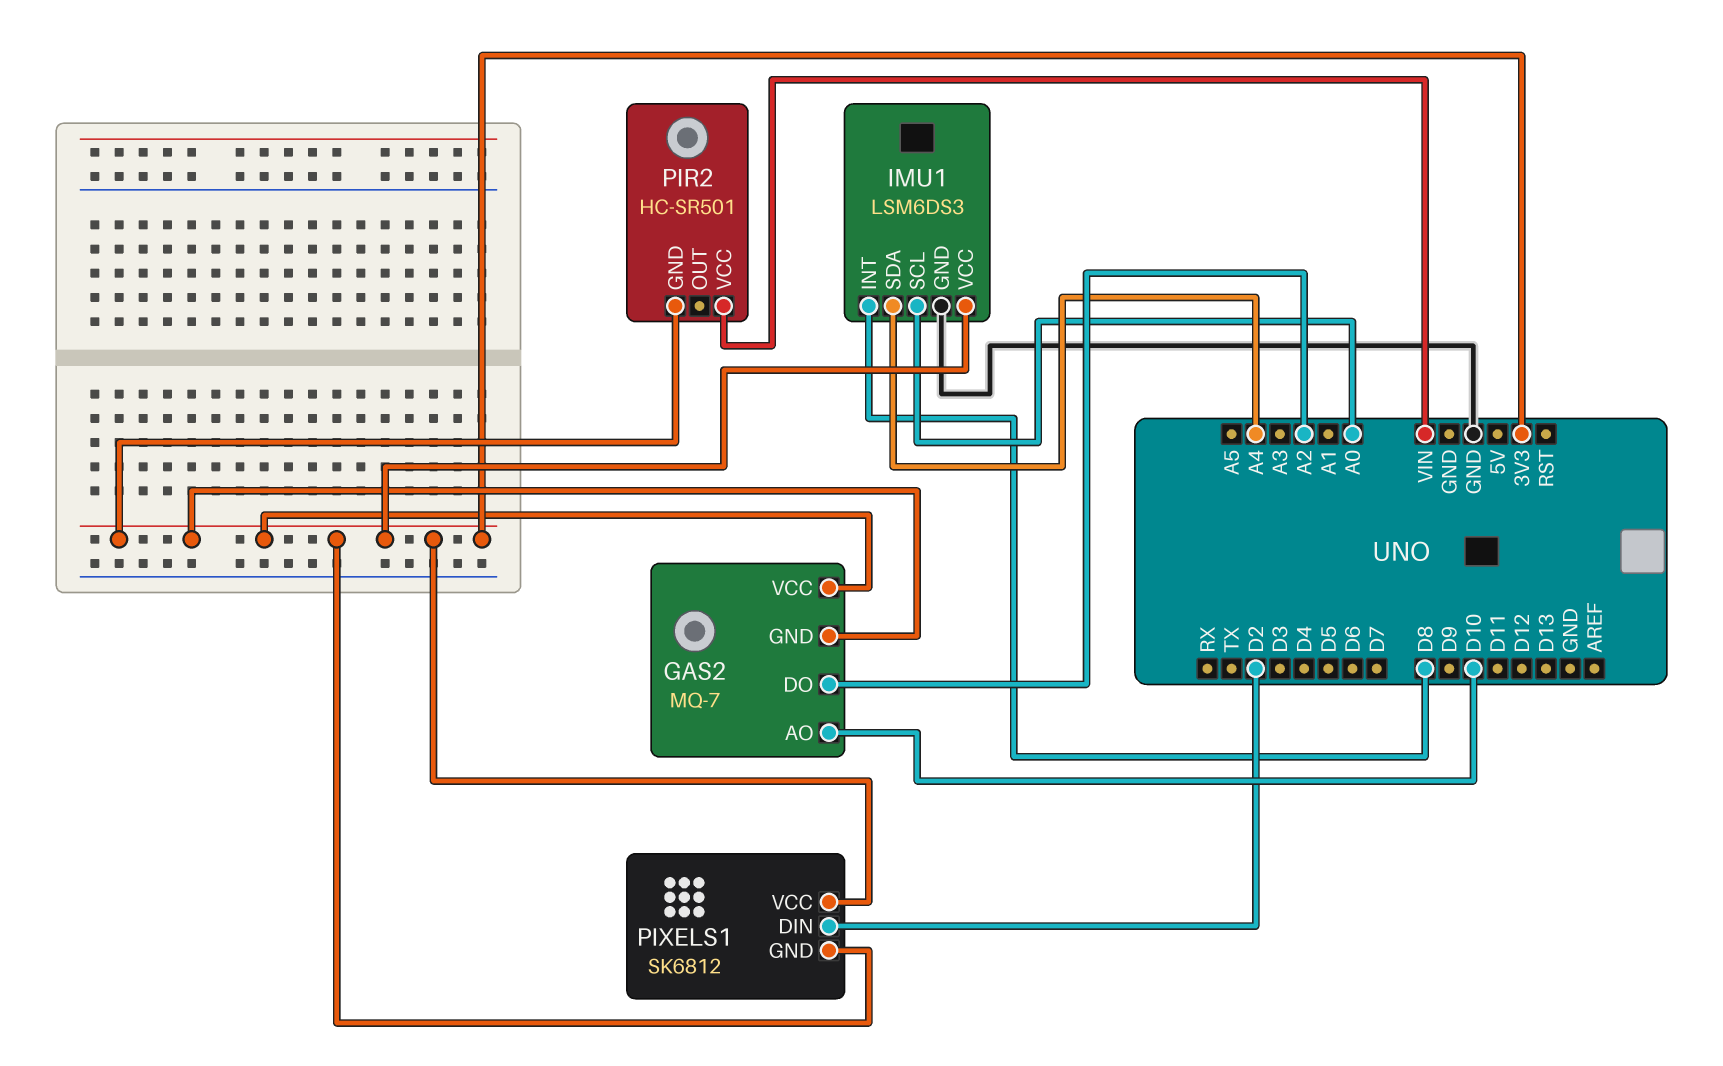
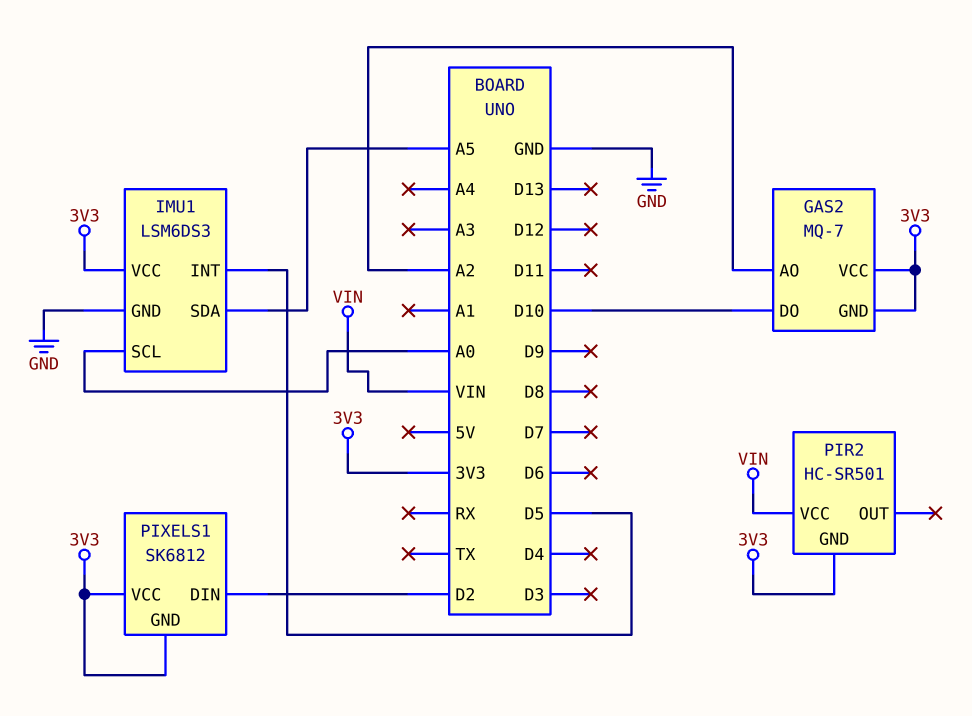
GAS2 pin AO: D10 -> A2
GAS2 pin DO: A2 -> D10
IMU1 pin INT: D8 -> D5
IMU1 pin SDA: A4 -> A5

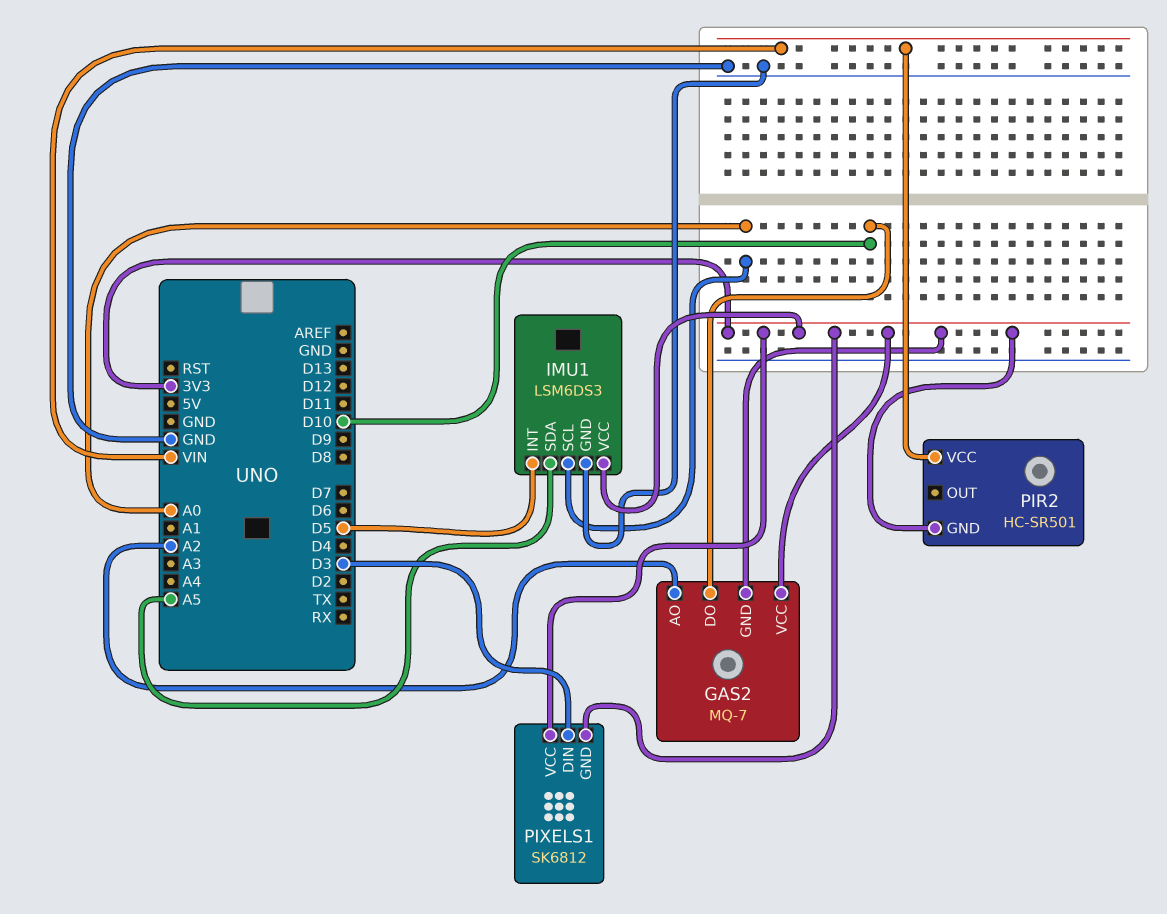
PIXELS1 pin DIN: D2 -> D3

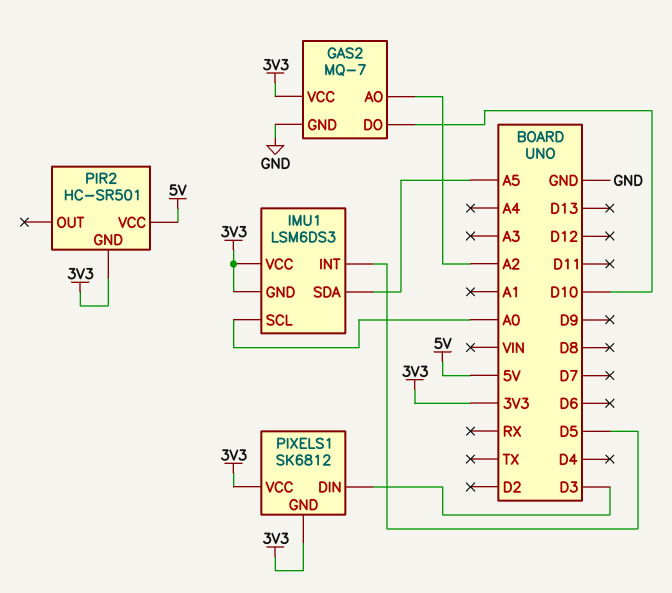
GAS2 pin GND: 3V3 -> GND
IMU1 pin GND: GND -> 3V3
PIR2 pin VCC: VIN -> 5V

